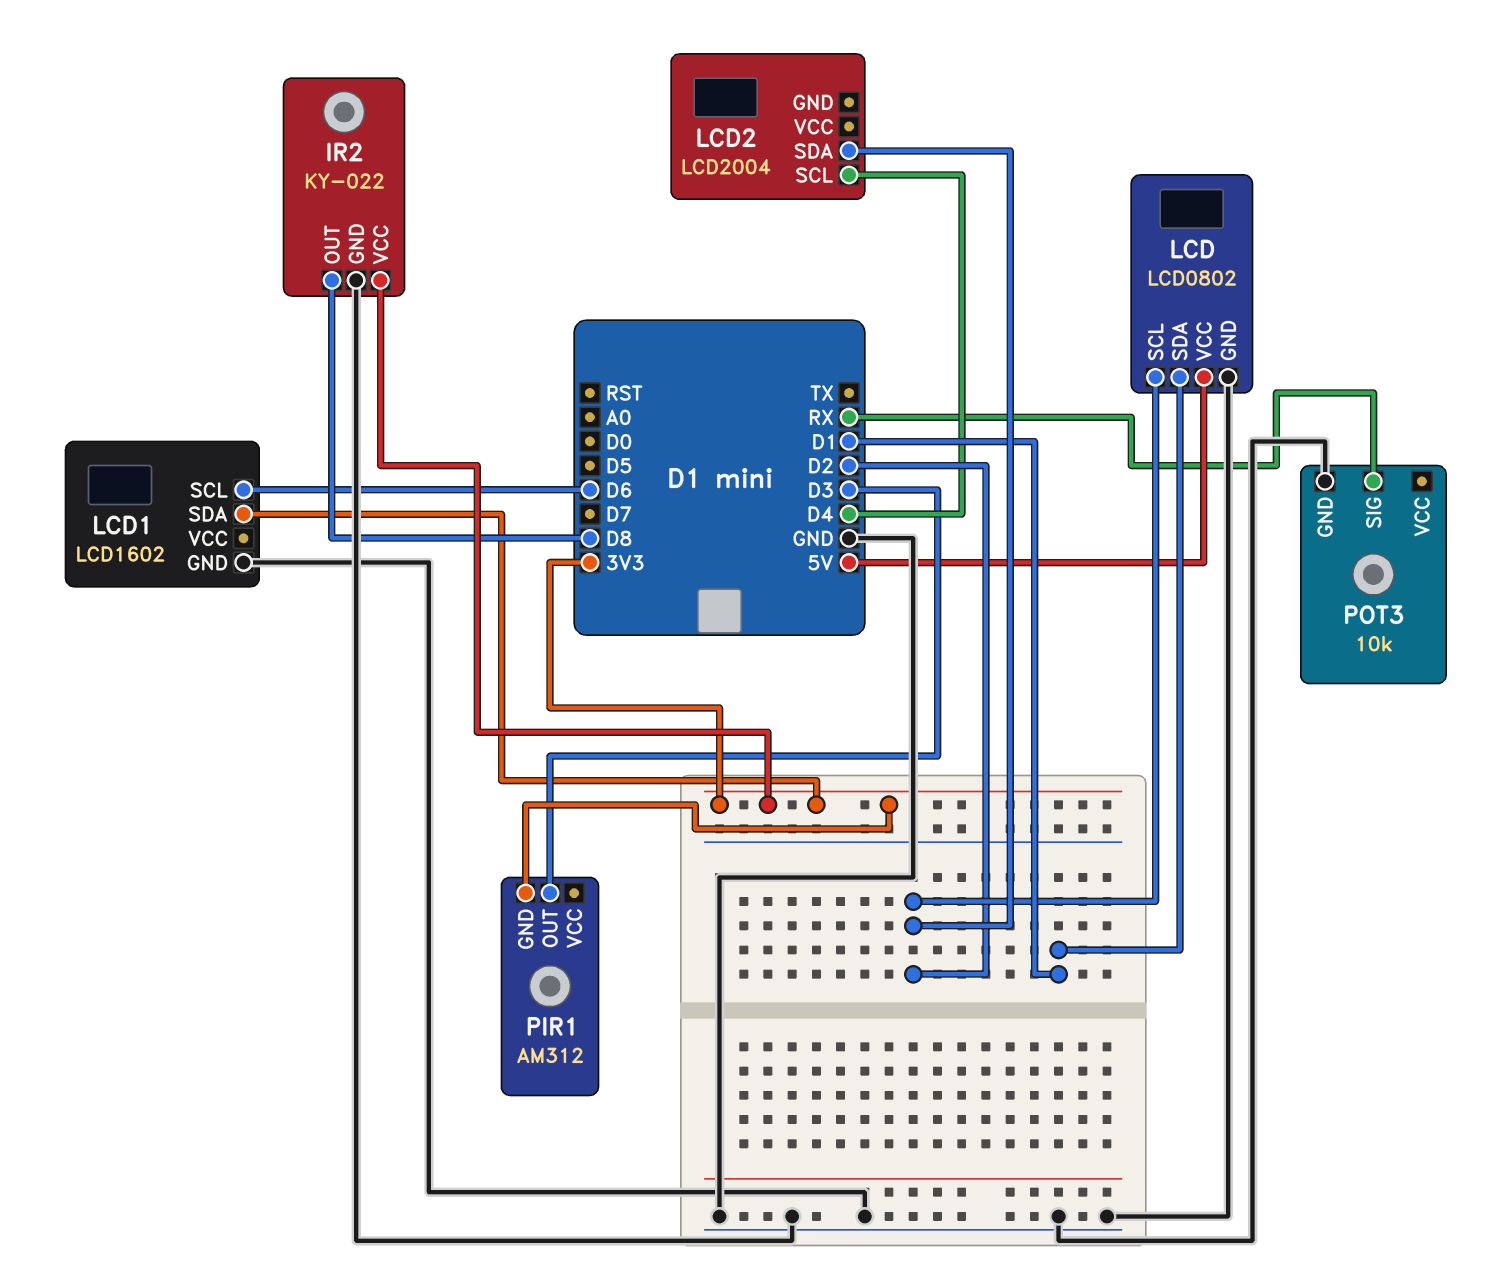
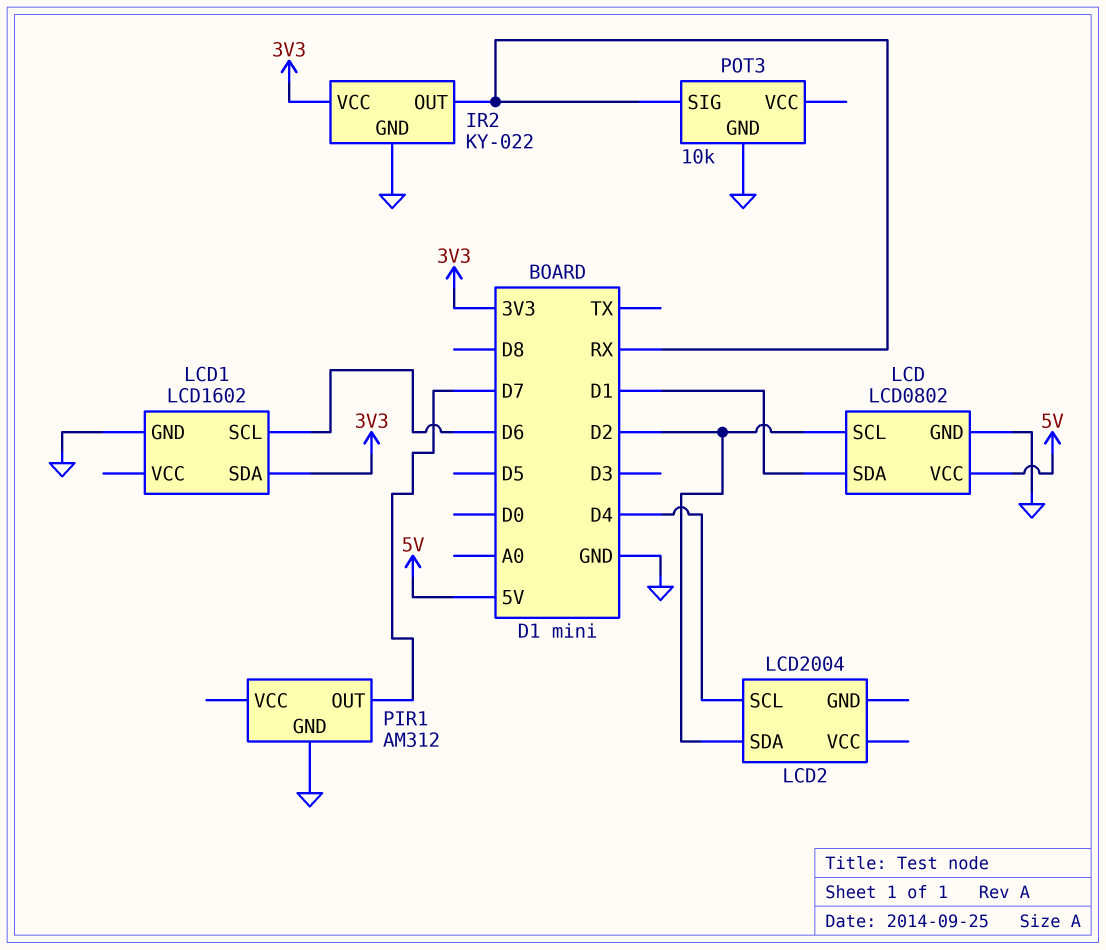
IR2 pin OUT: D8 -> RX
PIR1 pin GND: 3V3 -> GND
PIR1 pin OUT: D3 -> D7

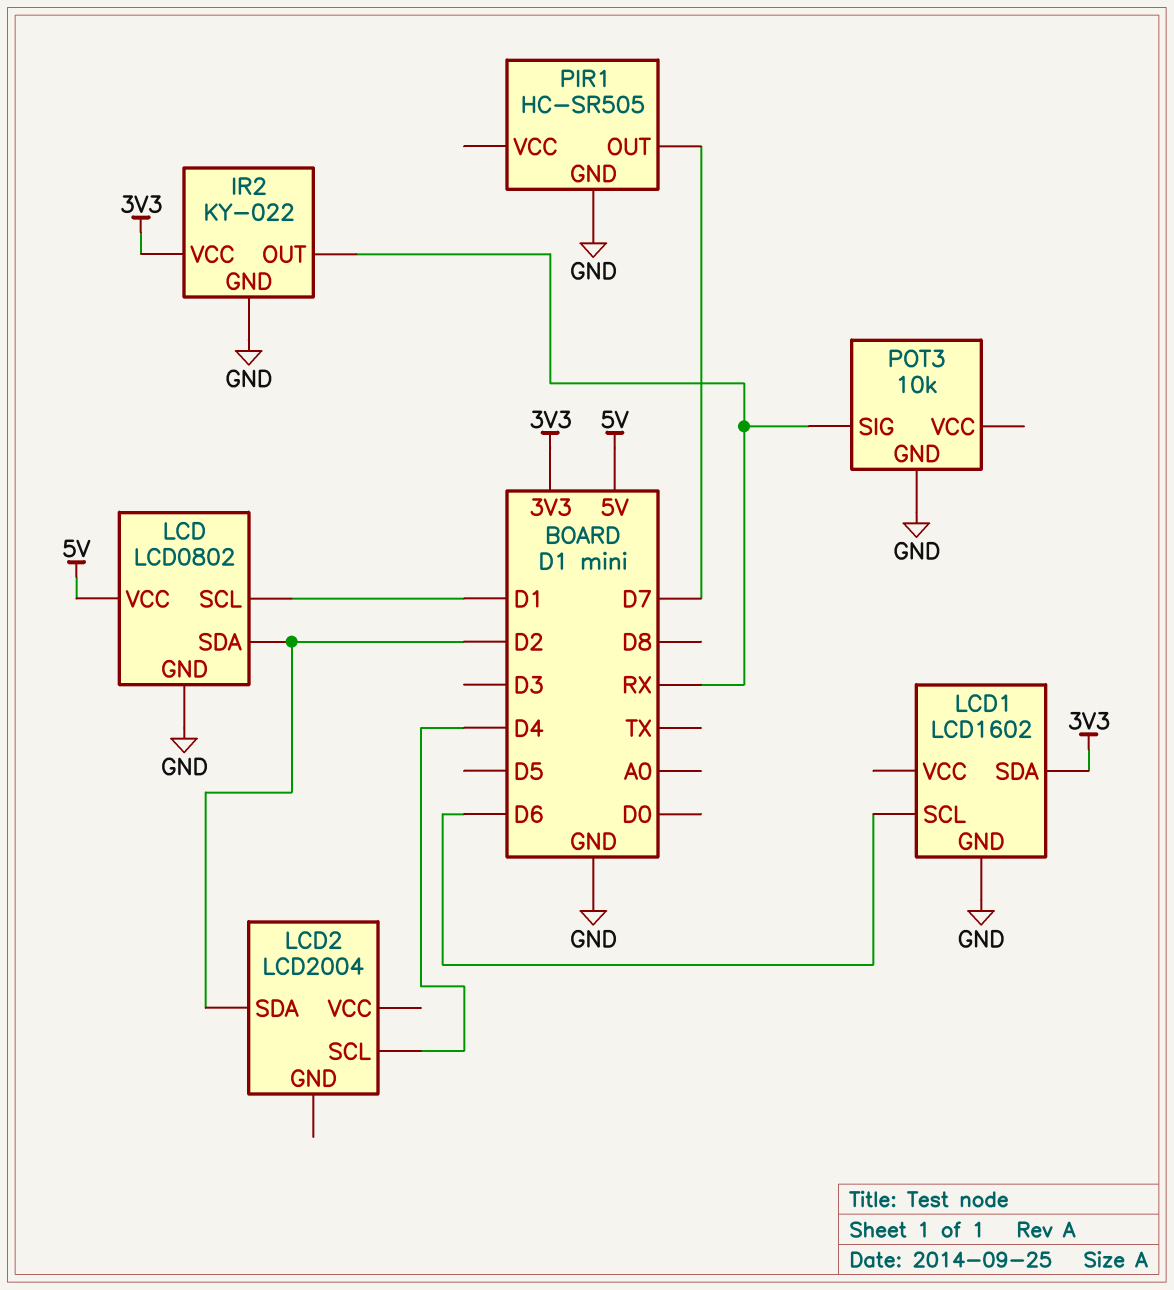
LCD pin SCL: D2 -> D1
LCD pin SDA: D1 -> D2
PIR1: AM312 -> HC-SR505

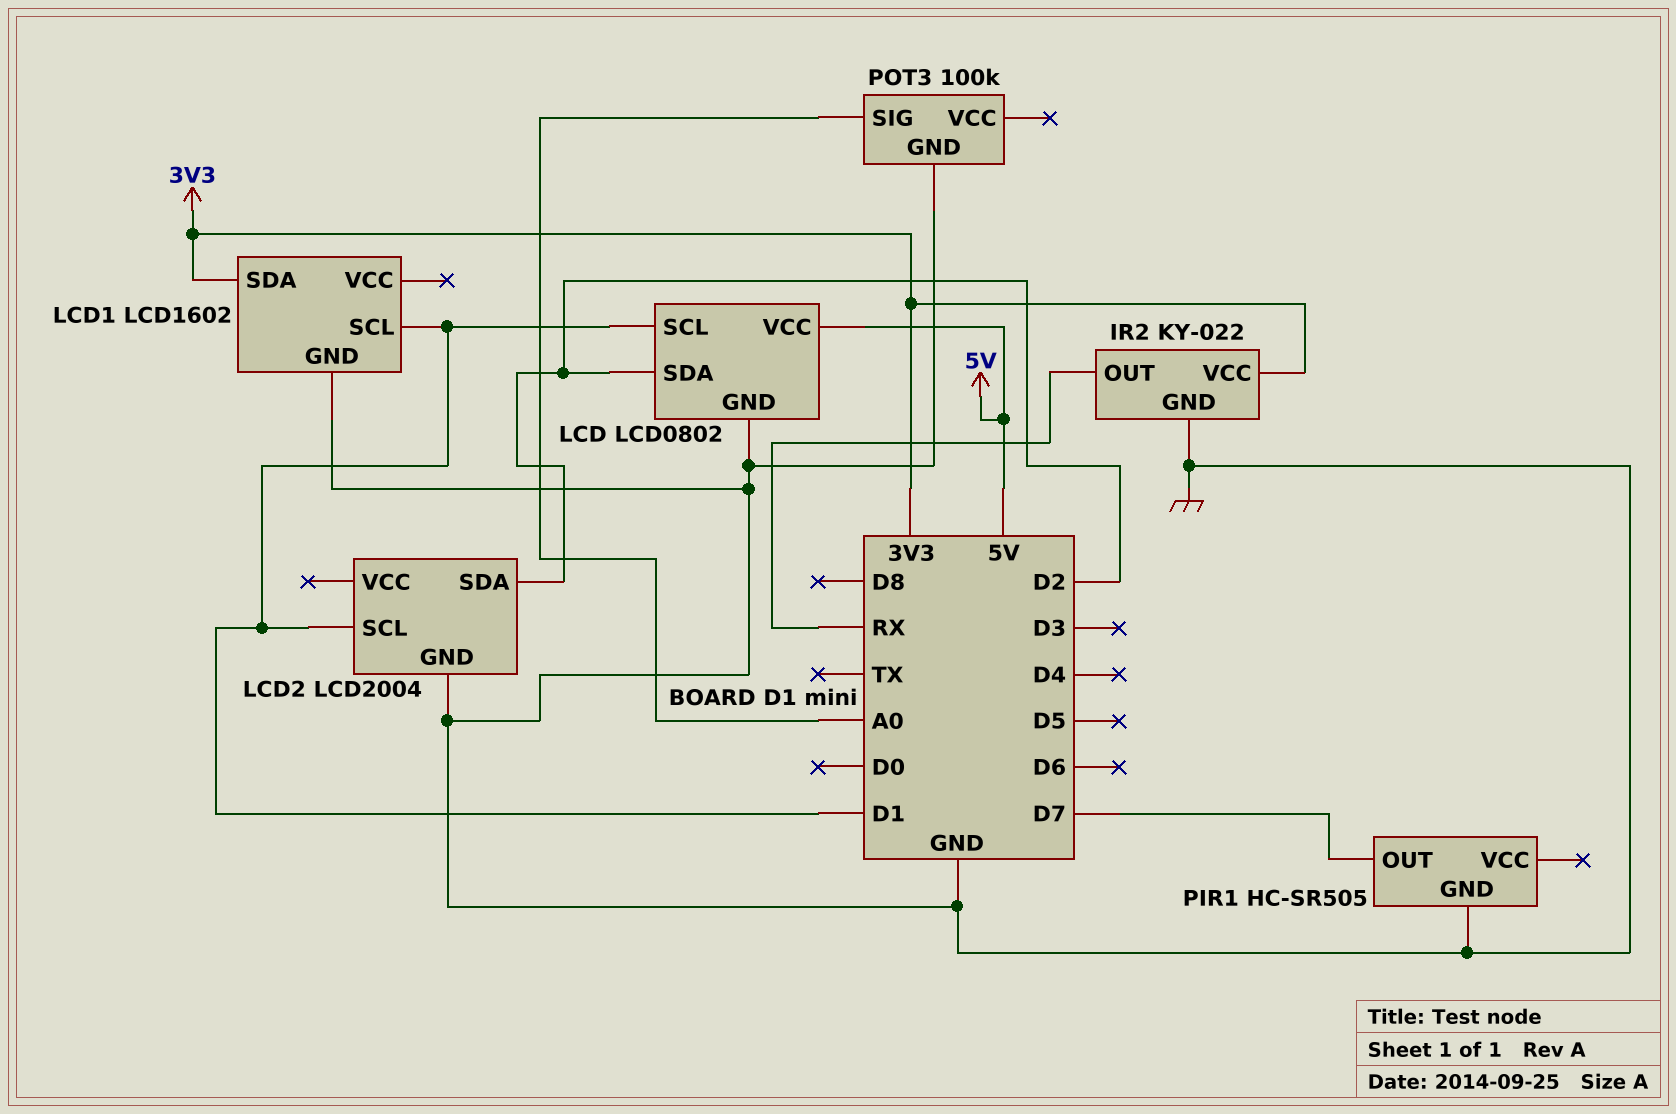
LCD1 pin SCL: D6 -> D1
LCD2 pin GND: none -> GND
LCD2 pin SCL: D4 -> D1
POT3: 10k -> 100k
POT3 pin SIG: RX -> A0

